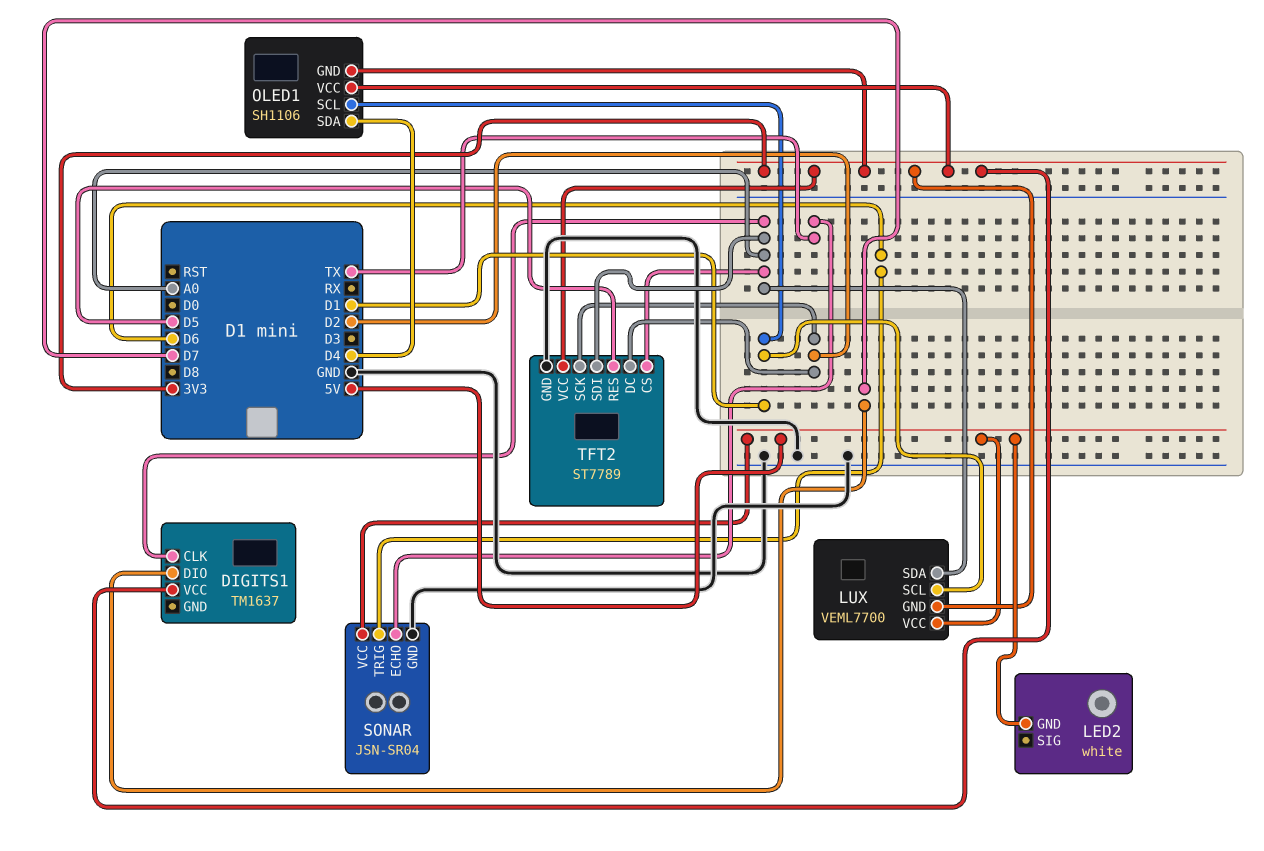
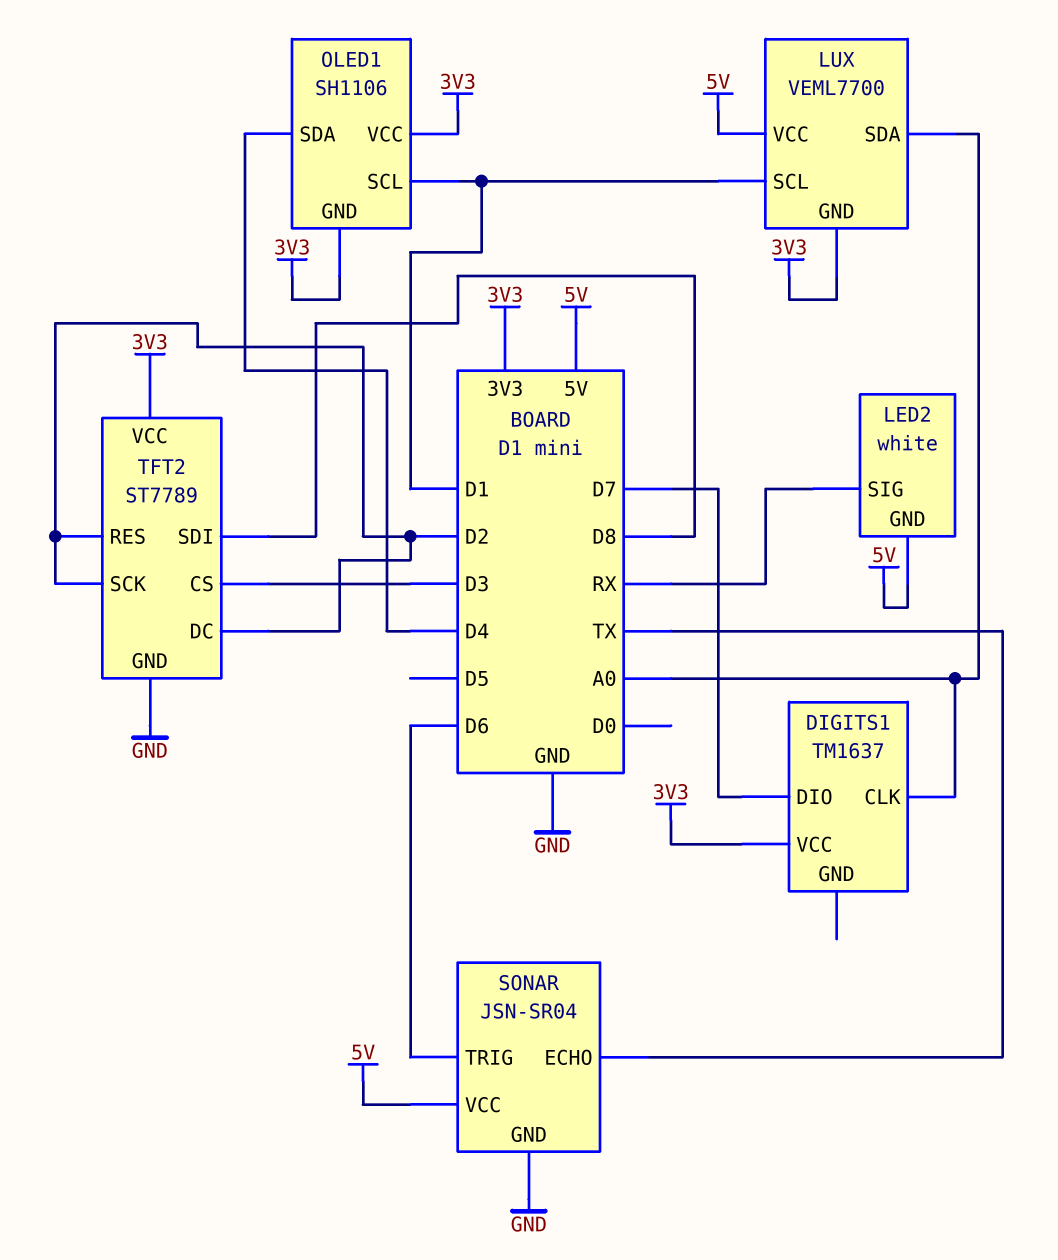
LED2 pin SIG: none -> RX
TFT2 pin CS: A0 -> D3
TFT2 pin RES: D5 -> D2
TFT2 pin SDI: A0 -> D8

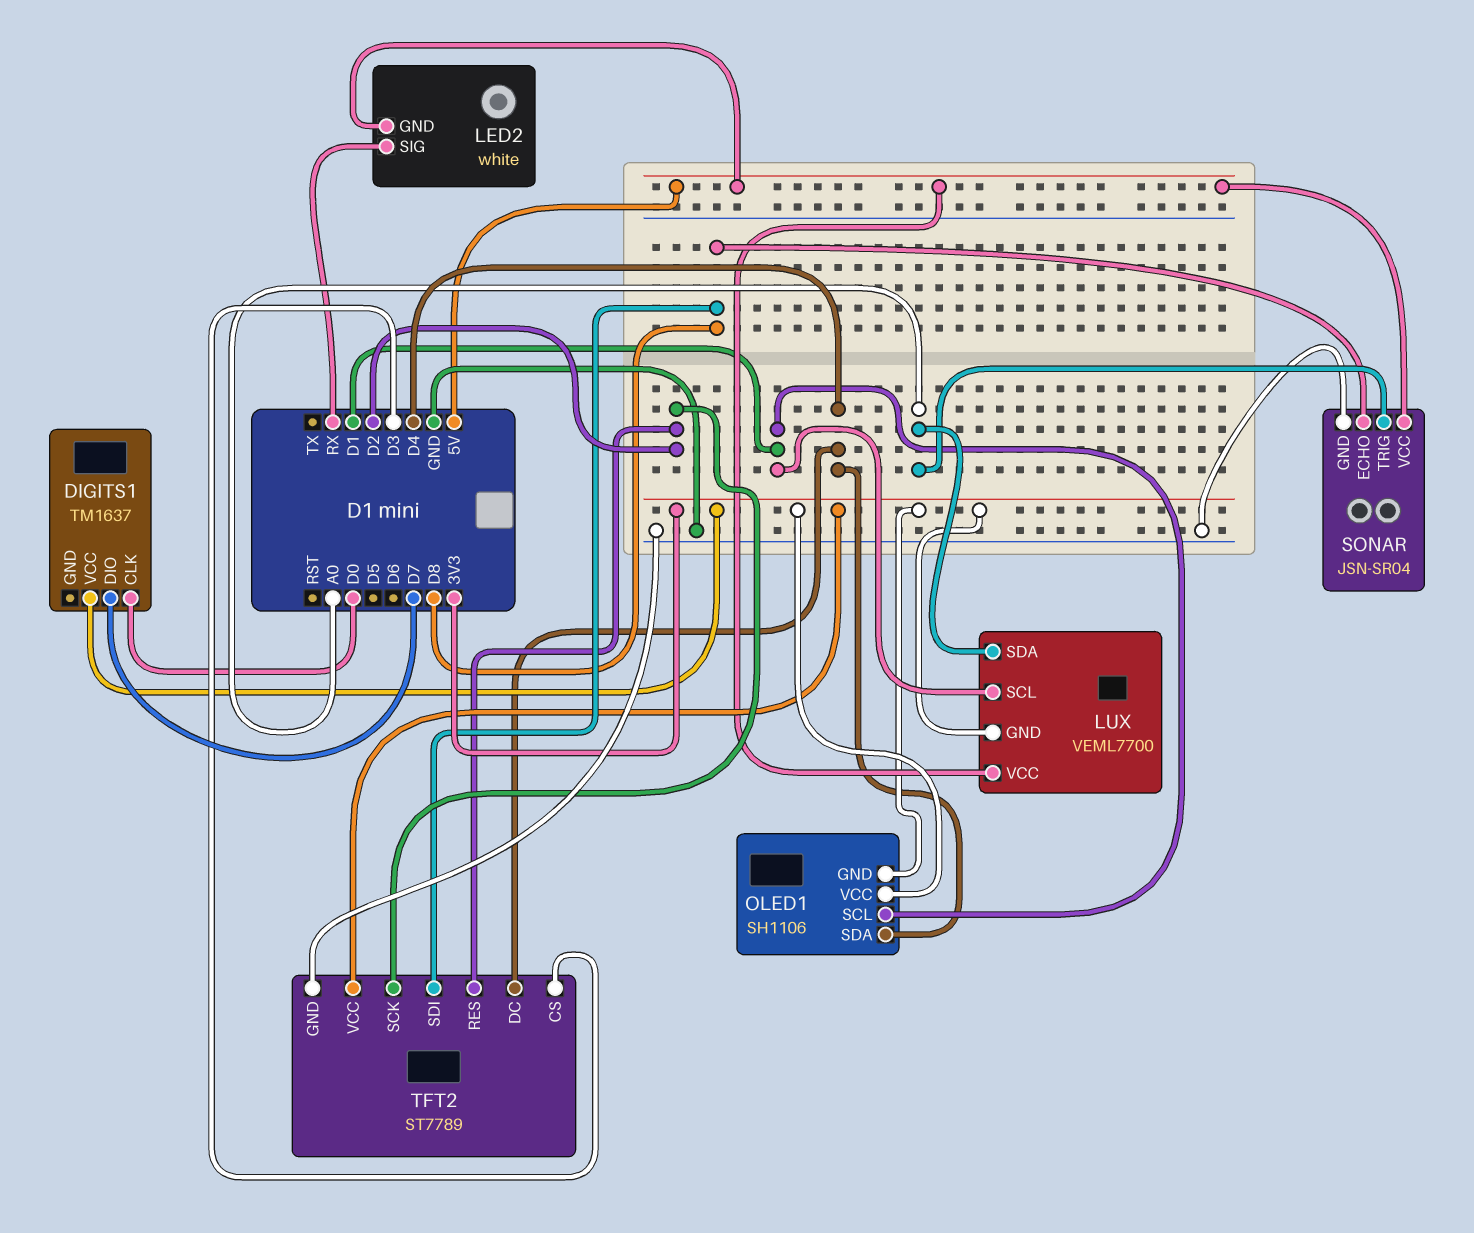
DIGITS1 pin CLK: A0 -> D0
SONAR pin ECHO: TX -> D8
SONAR pin TRIG: D6 -> A0
TFT2 pin DC: D2 -> D4

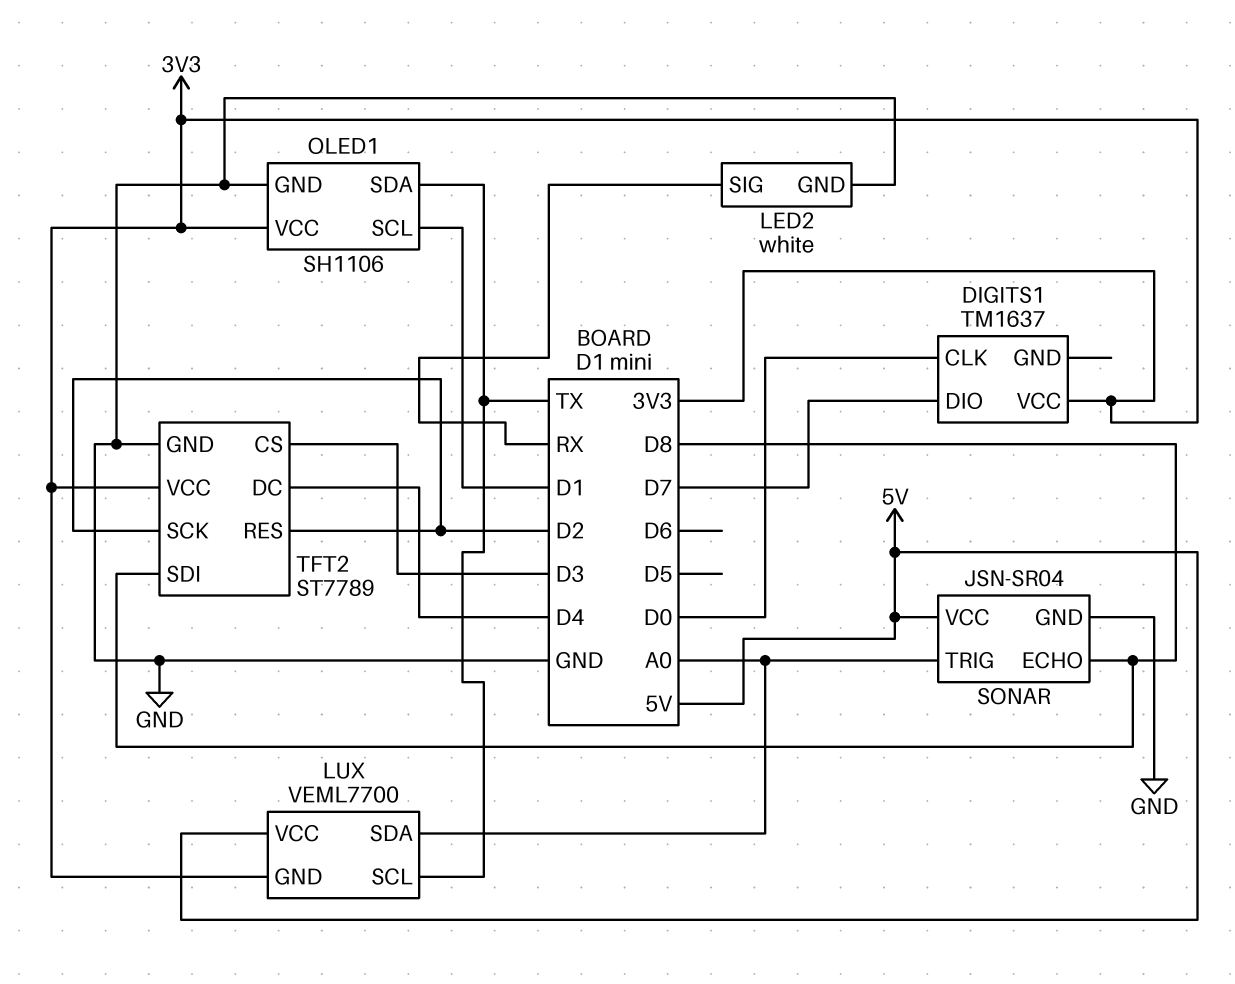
LED2 pin GND: 5V -> GND
LUX pin SCL: D1 -> TX
OLED1 pin GND: 3V3 -> GND
OLED1 pin SDA: D4 -> TX

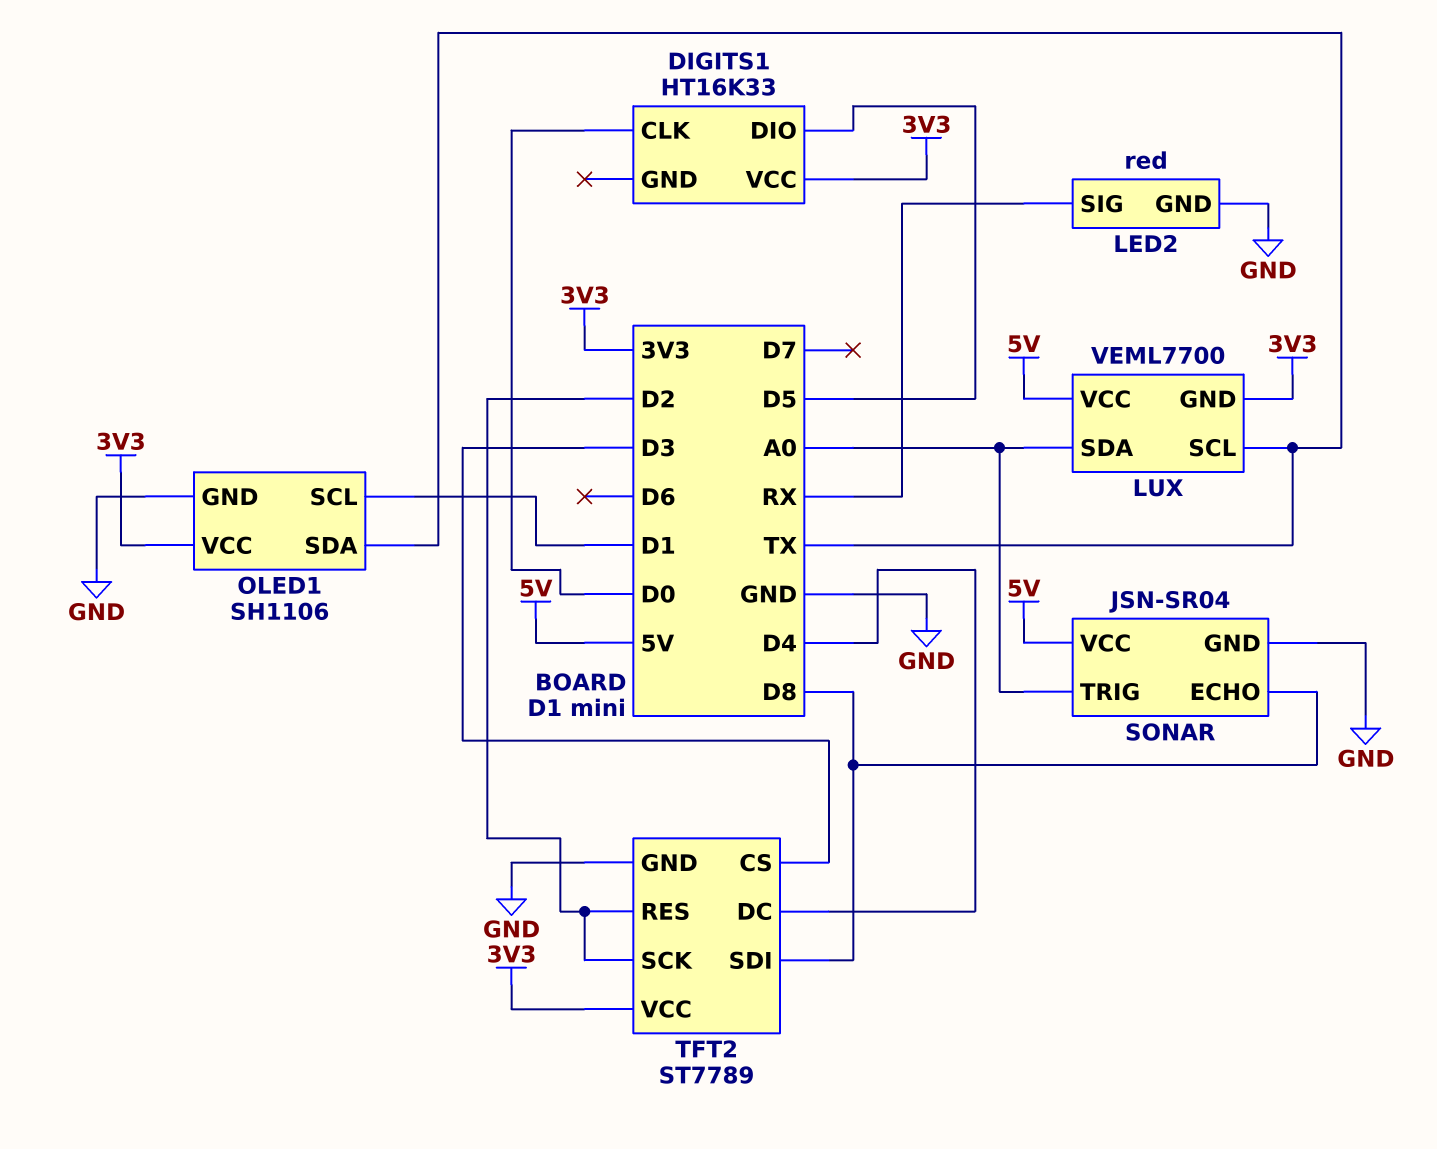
DIGITS1: TM1637 -> HT16K33
DIGITS1 pin DIO: D7 -> D5
LED2: white -> red

